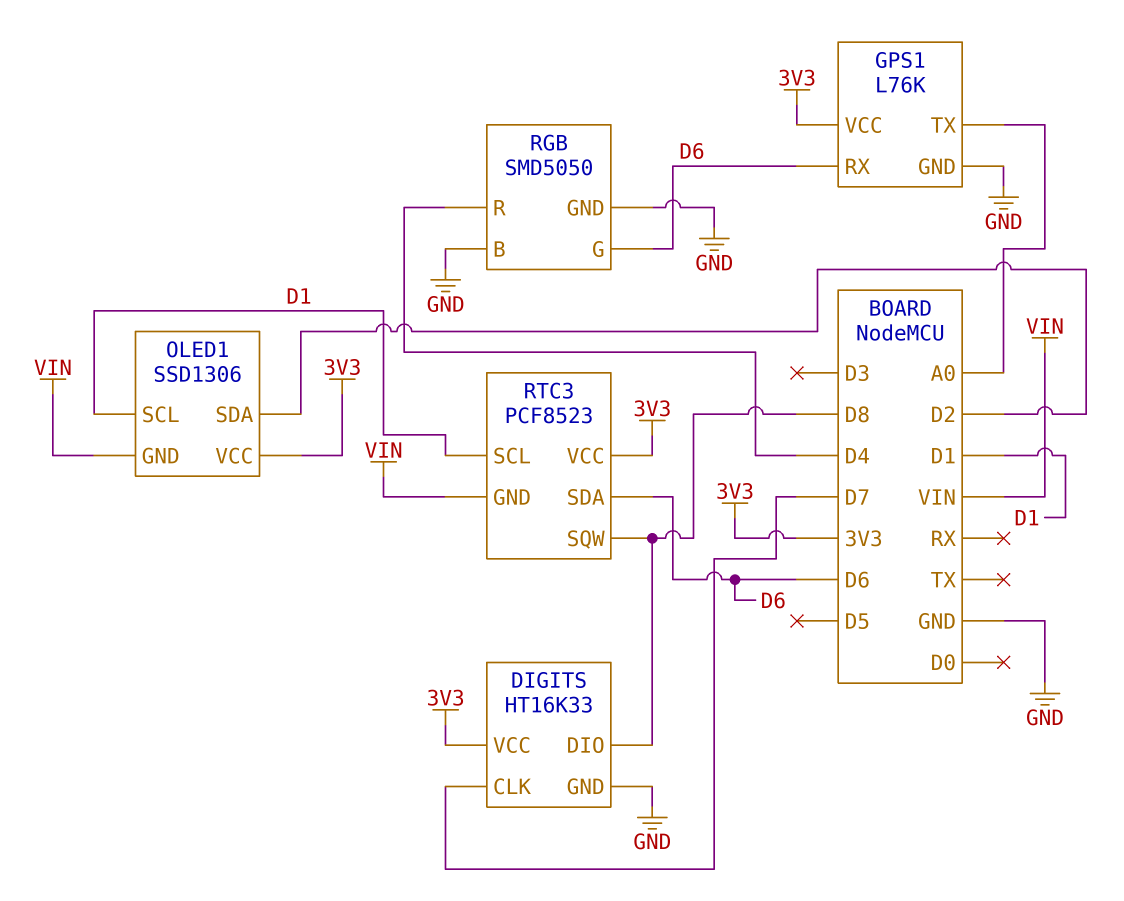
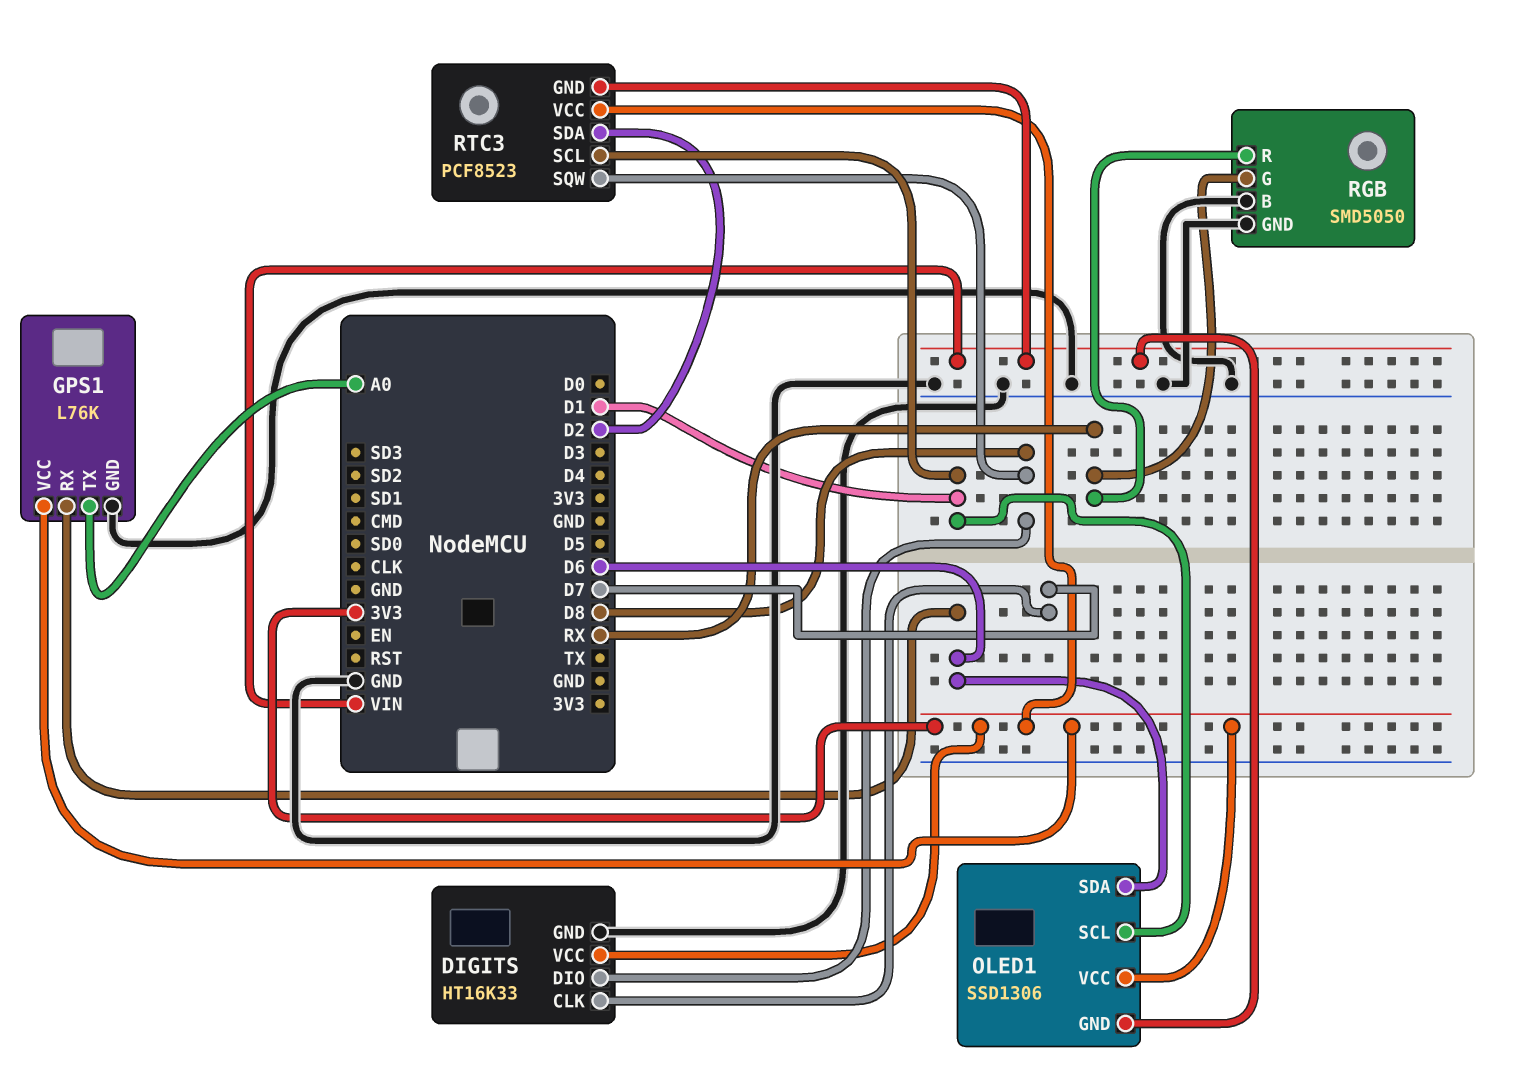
OLED1 pin SDA: D2 -> D6
RGB pin G: D6 -> RX
RGB pin R: D4 -> RX
RTC3 pin SDA: D6 -> D2

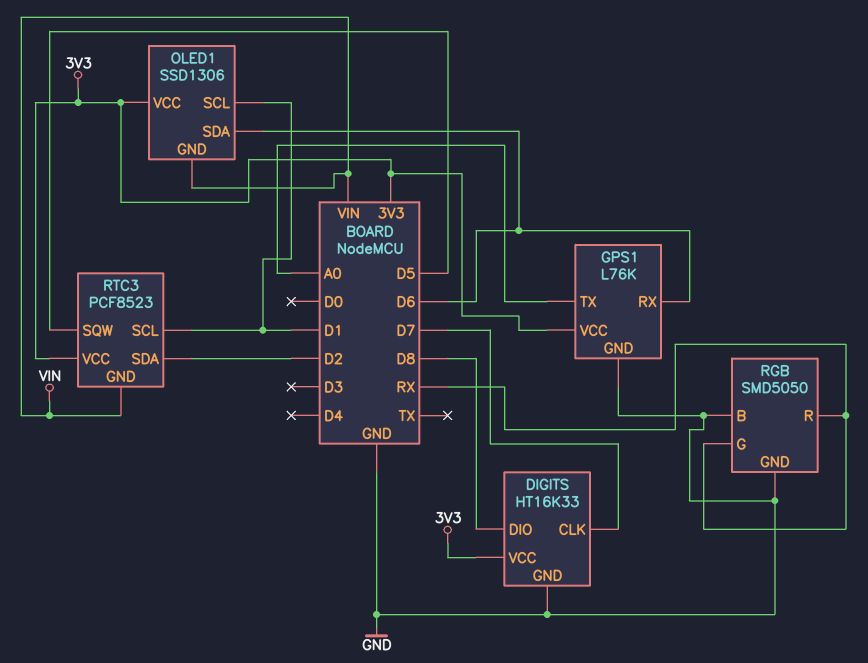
RTC3 pin SQW: D8 -> D5

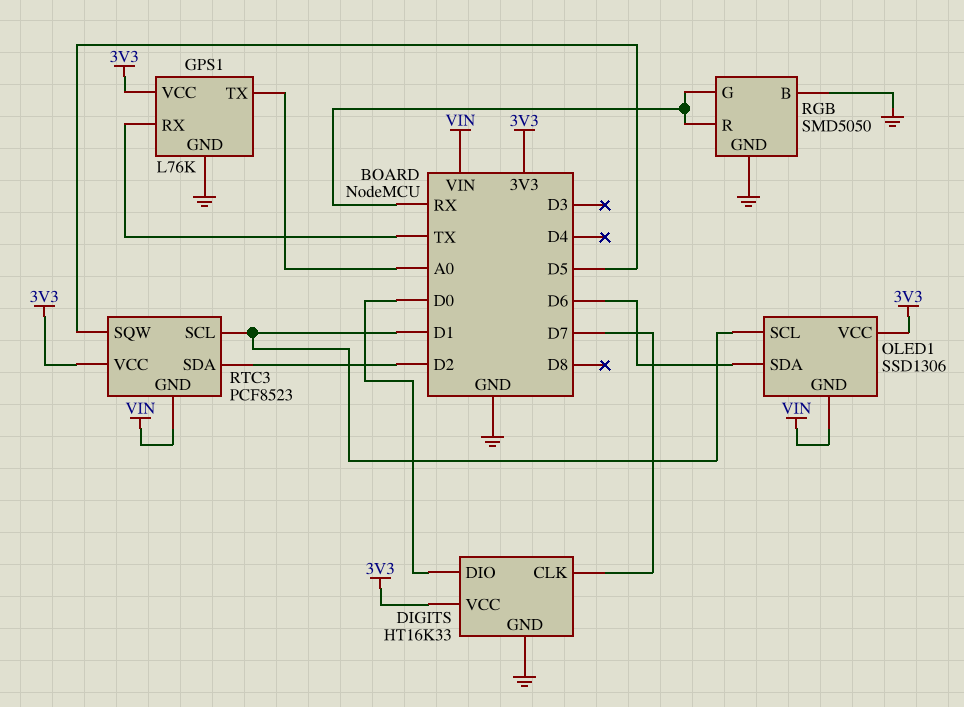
DIGITS pin DIO: D8 -> D0
GPS1 pin RX: D6 -> TX

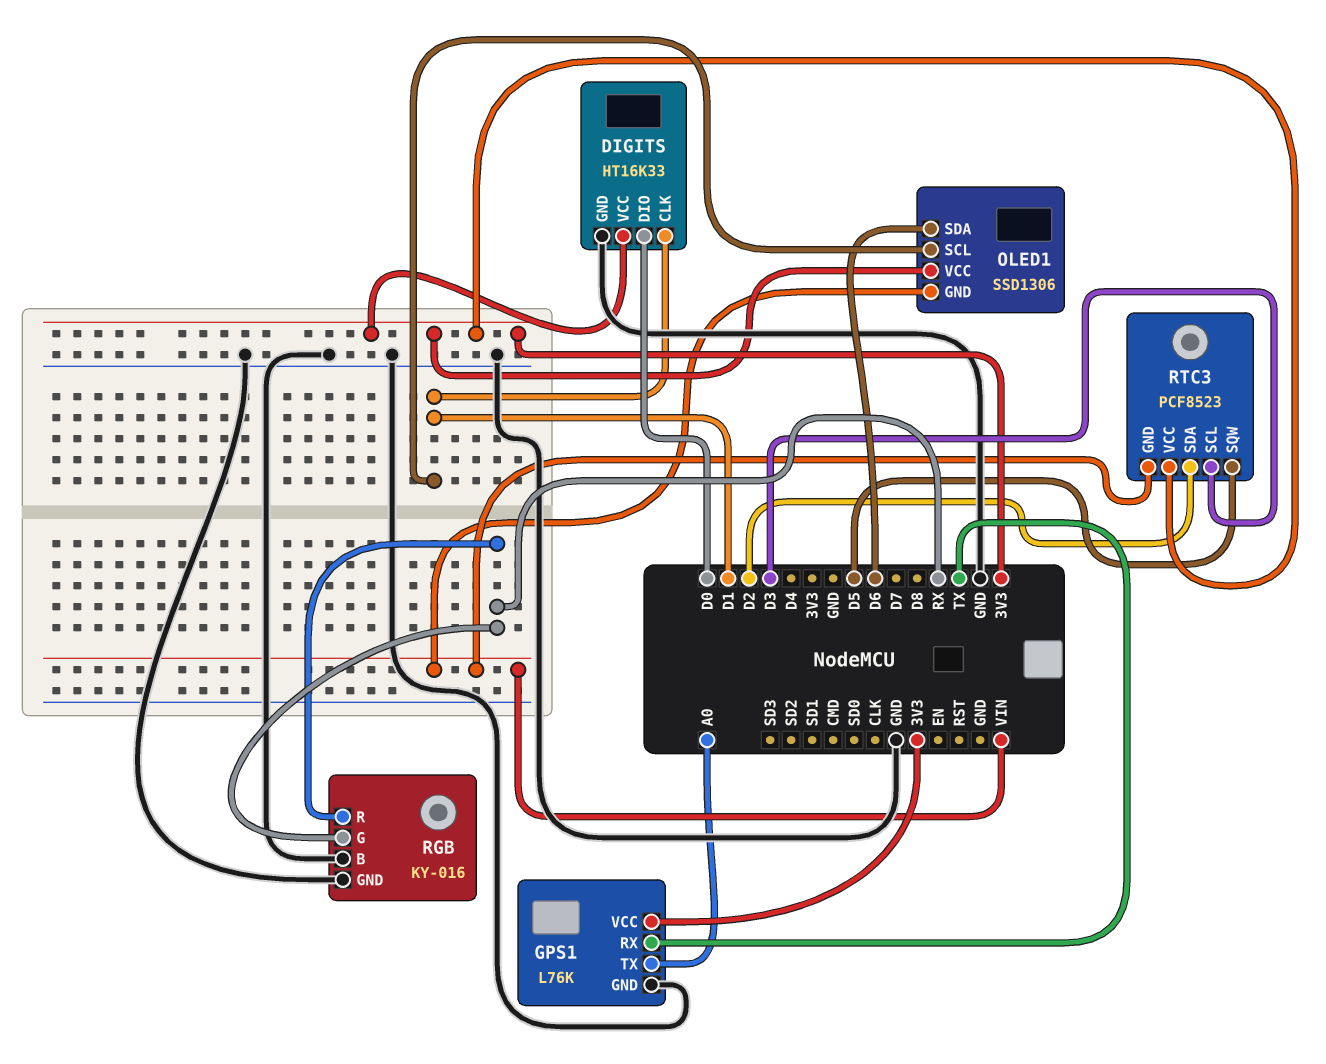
DIGITS pin CLK: D7 -> D1
RGB: SMD5050 -> KY-016
RTC3 pin SCL: D1 -> D3

